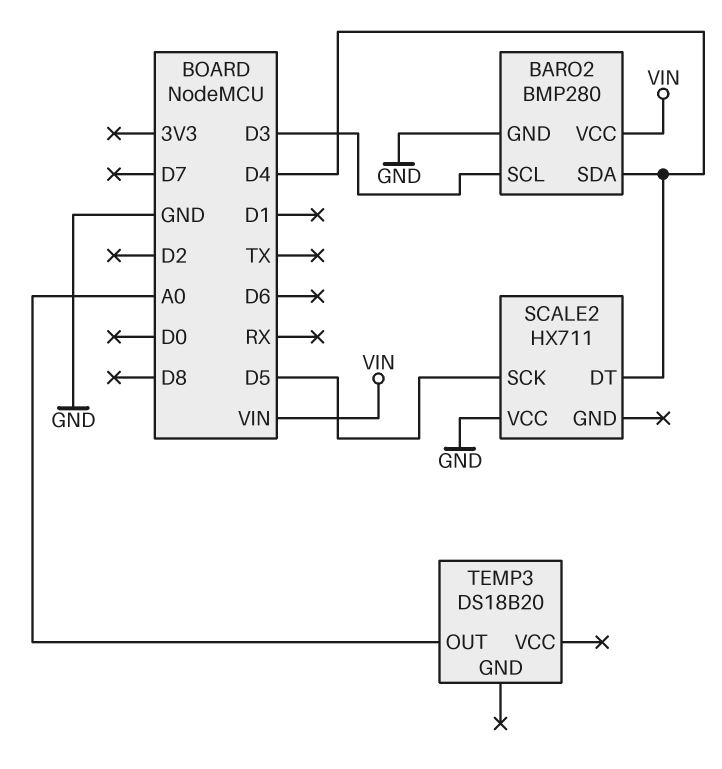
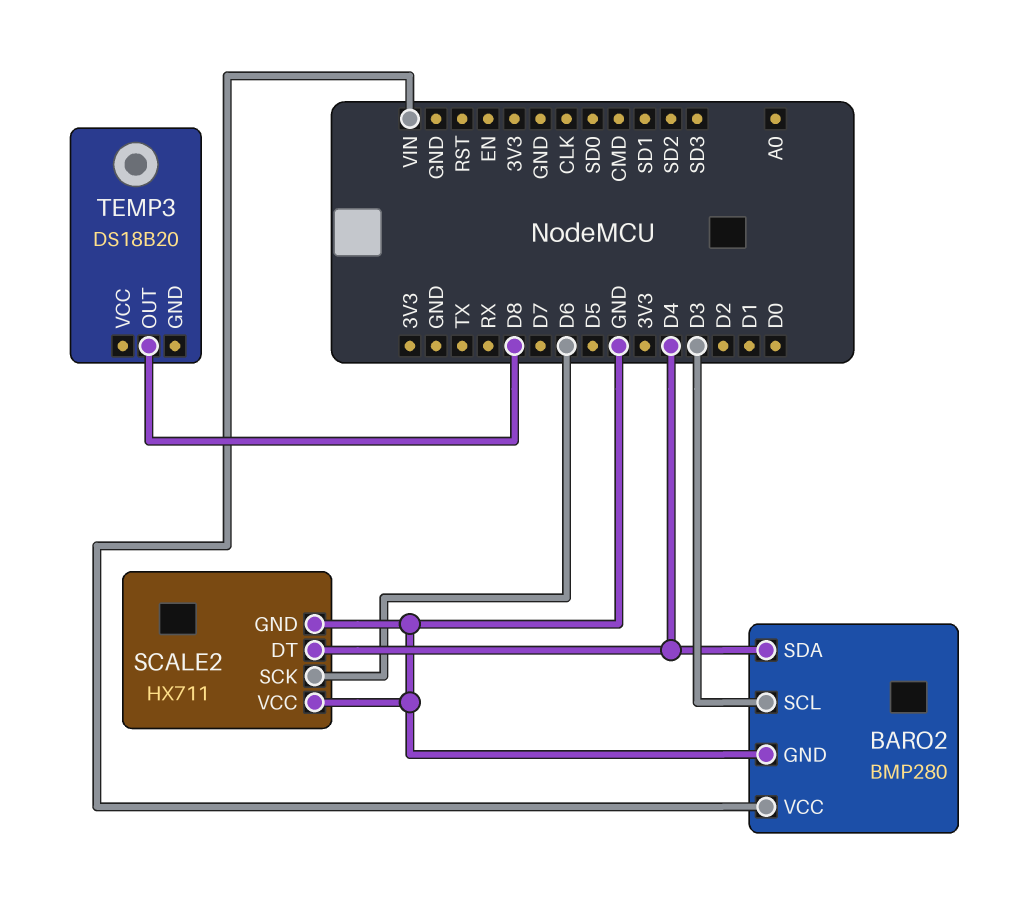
SCALE2 pin GND: none -> GND
SCALE2 pin SCK: D5 -> D6
TEMP3 pin OUT: A0 -> D8

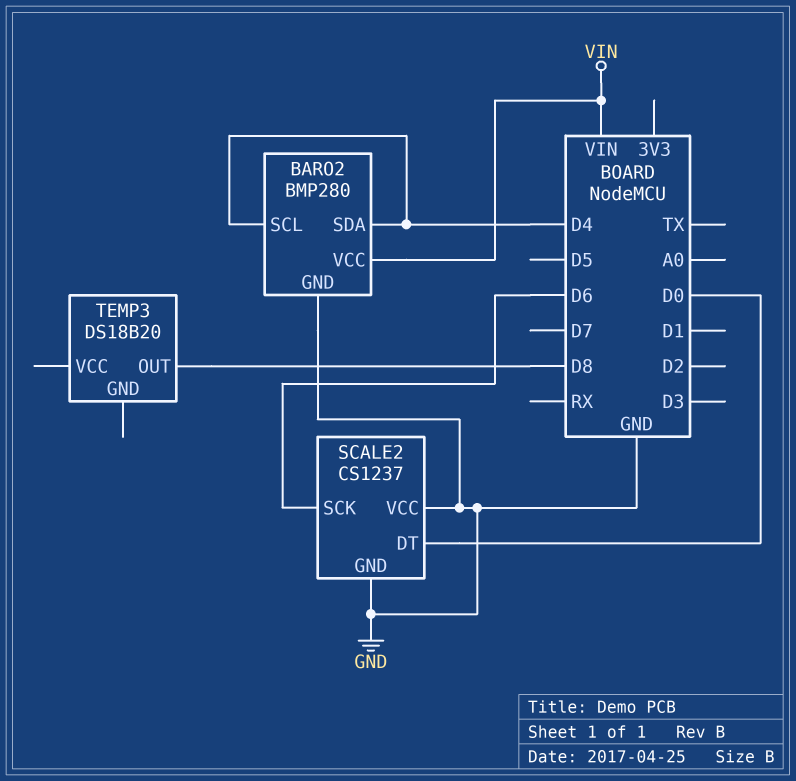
BARO2 pin SCL: D3 -> D4
SCALE2: HX711 -> CS1237
SCALE2 pin DT: D4 -> D0

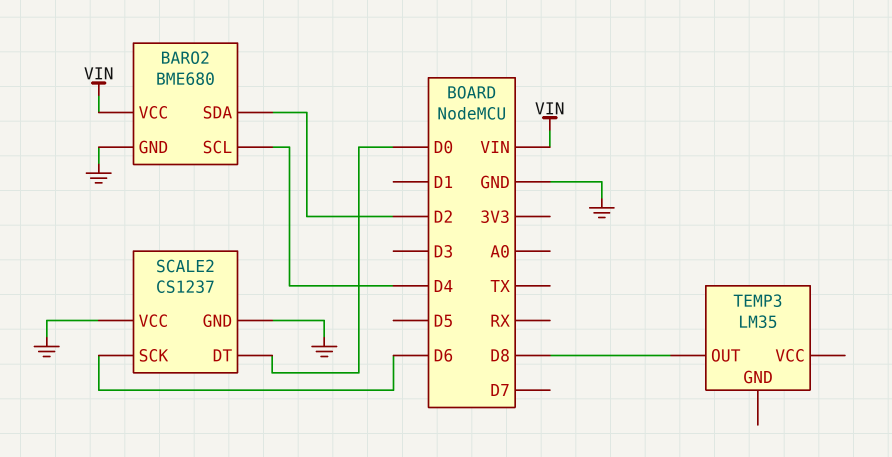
BARO2: BMP280 -> BME680
BARO2 pin SDA: D4 -> D2
TEMP3: DS18B20 -> LM35

